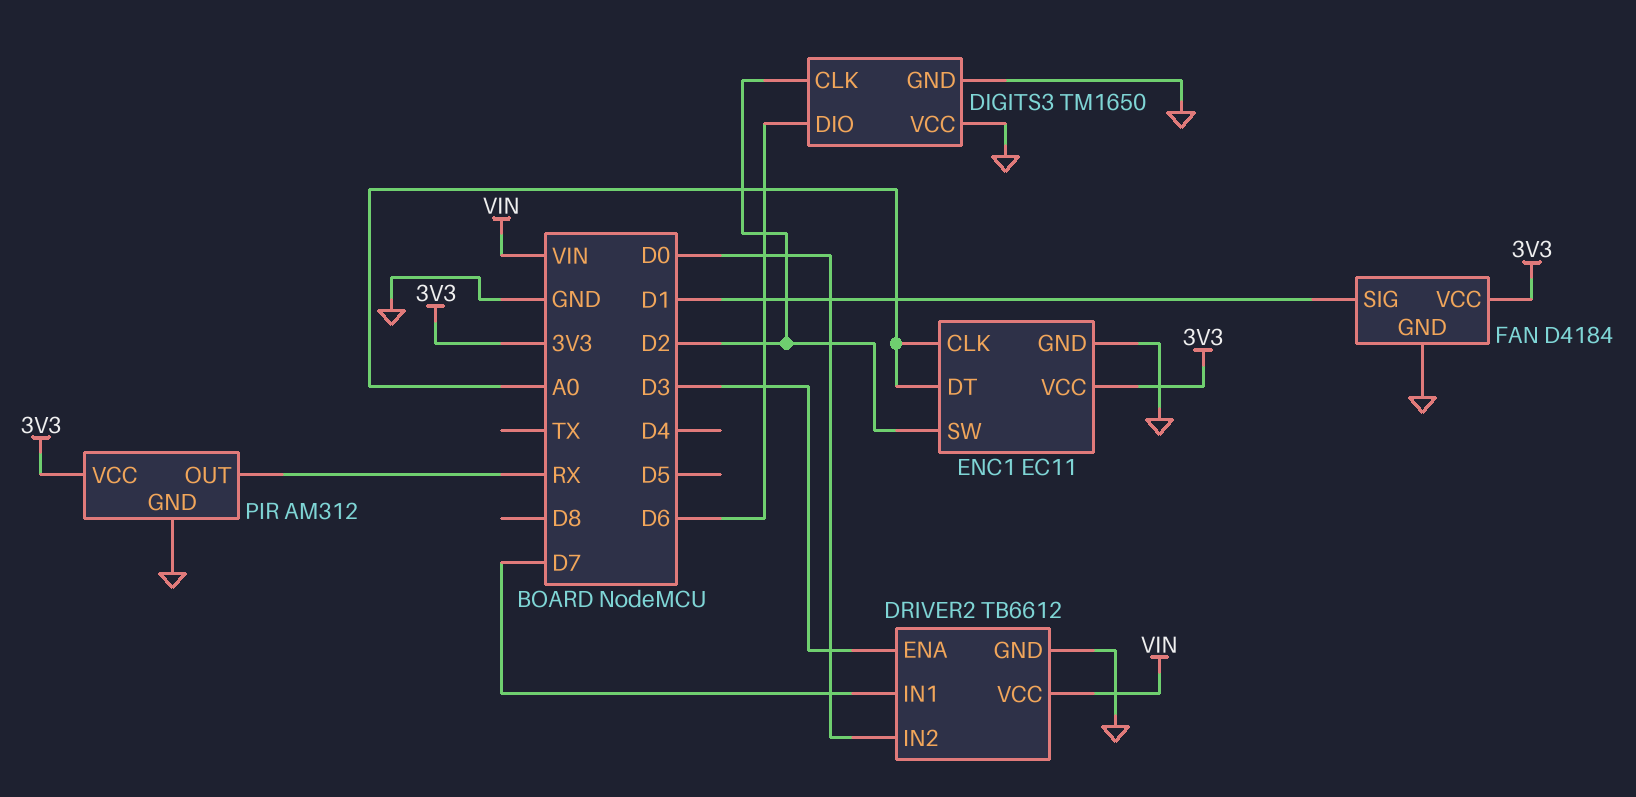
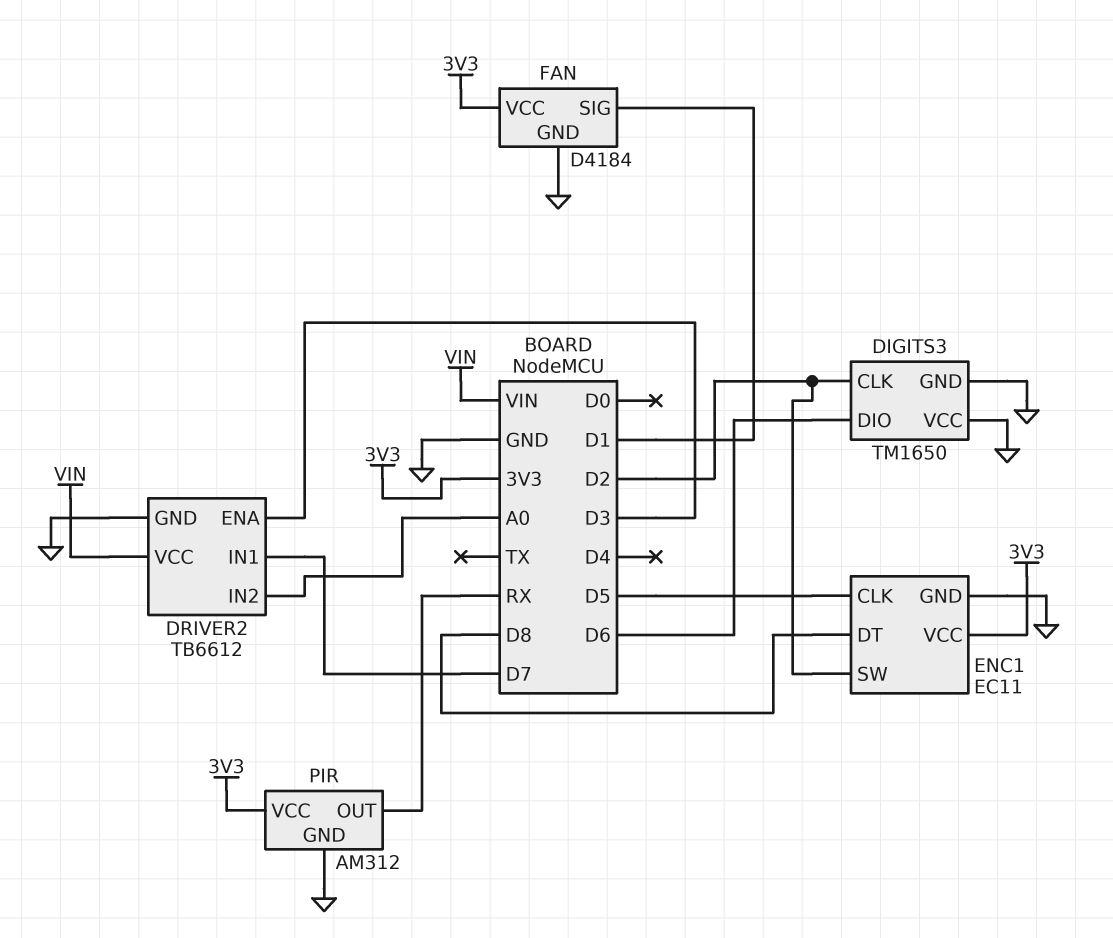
DRIVER2 pin IN2: D0 -> A0
ENC1 pin CLK: A0 -> D5
ENC1 pin DT: A0 -> D8

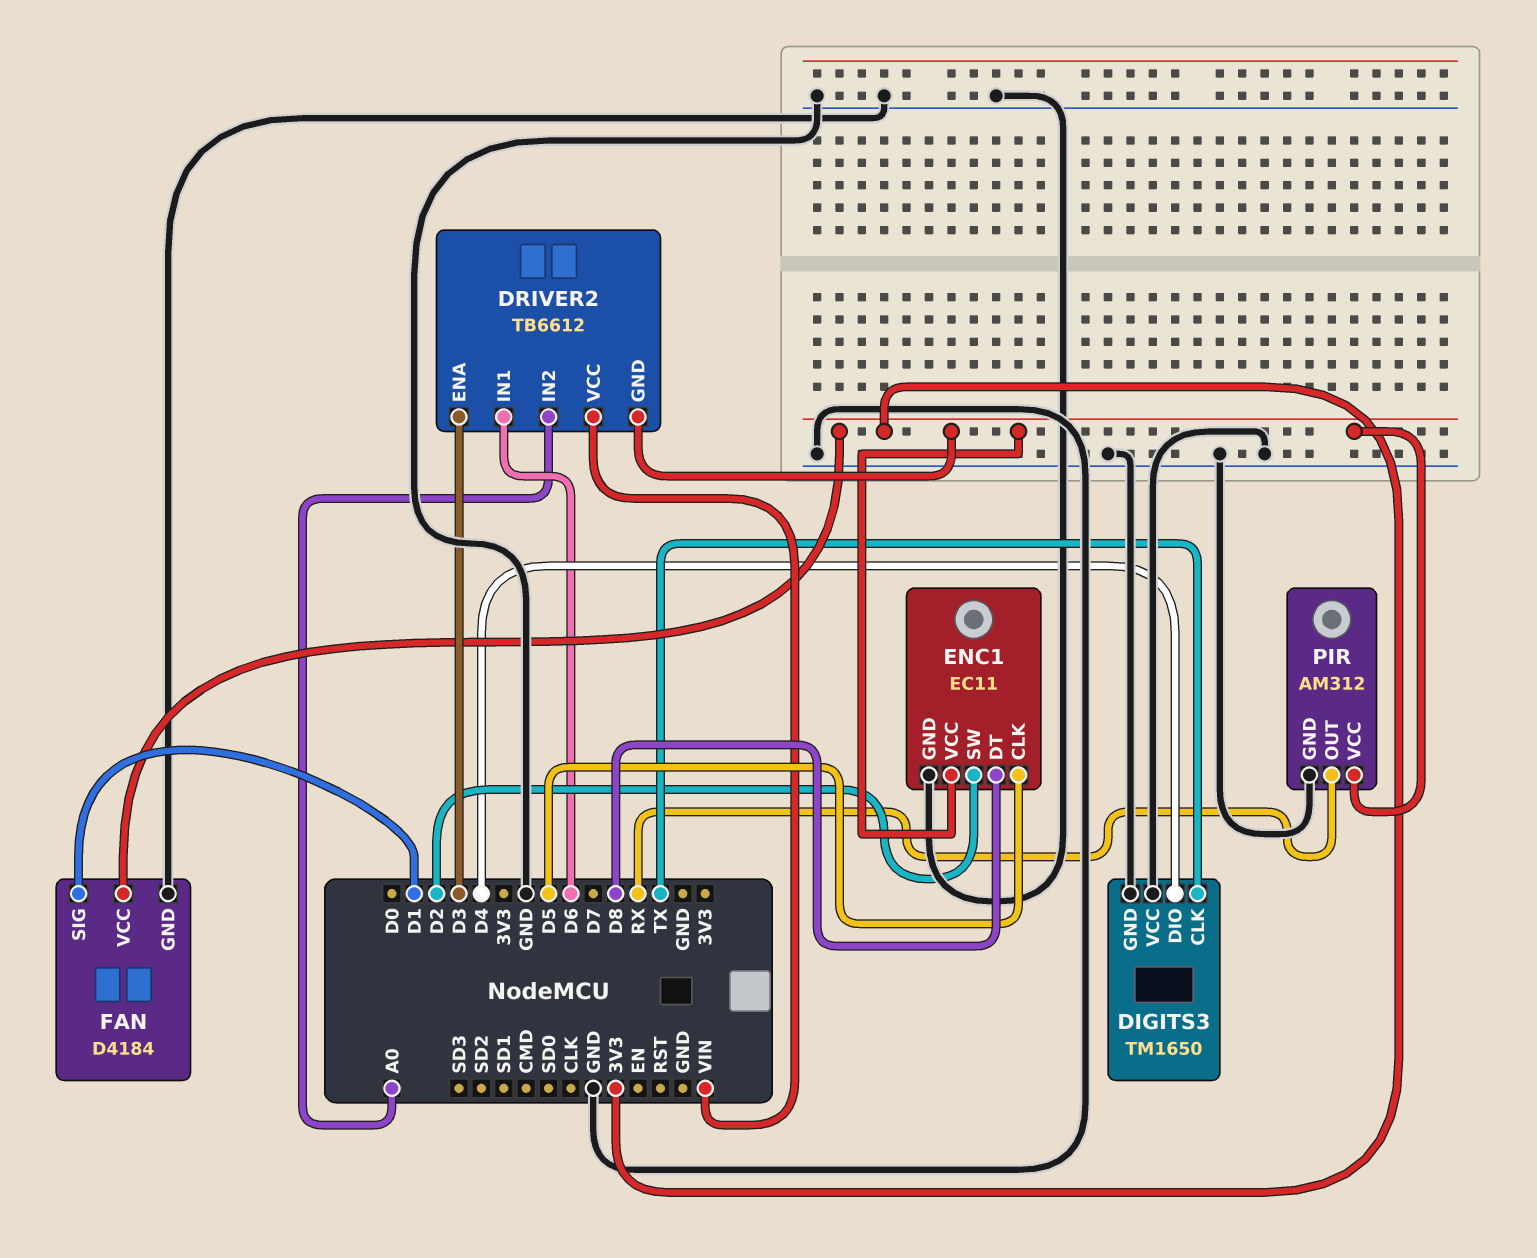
DIGITS3 pin CLK: D2 -> TX
DIGITS3 pin DIO: D6 -> D4
DRIVER2 pin GND: GND -> 3V3
DRIVER2 pin IN1: D7 -> D6

